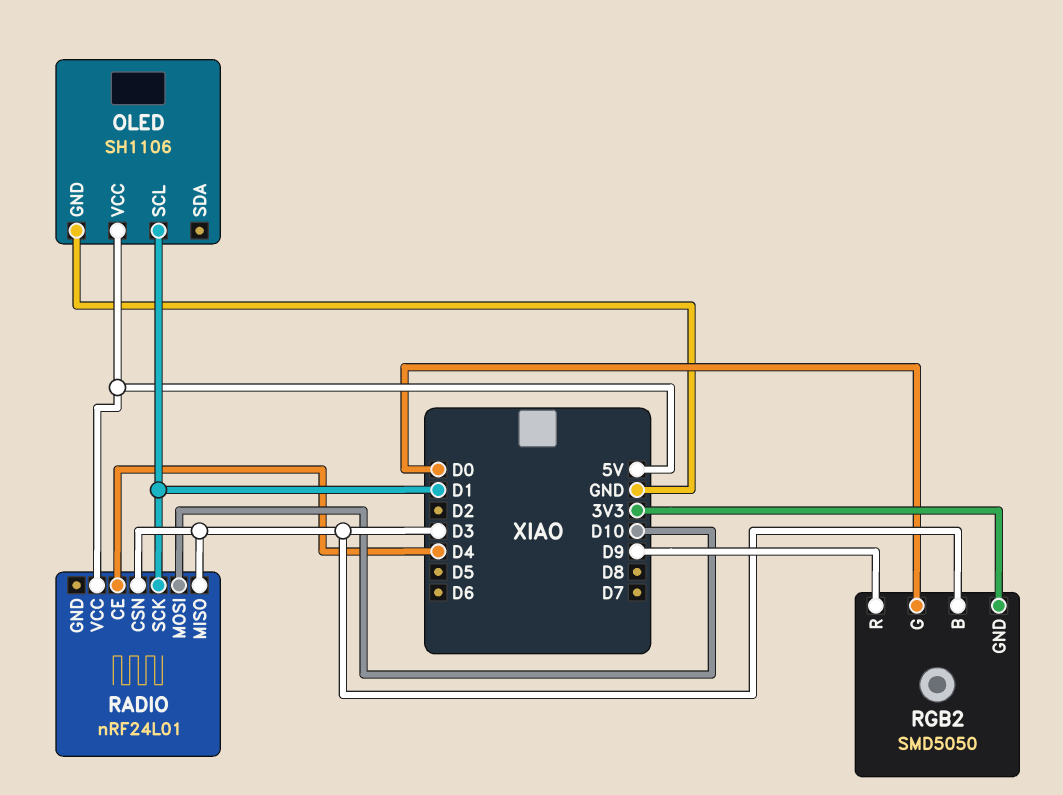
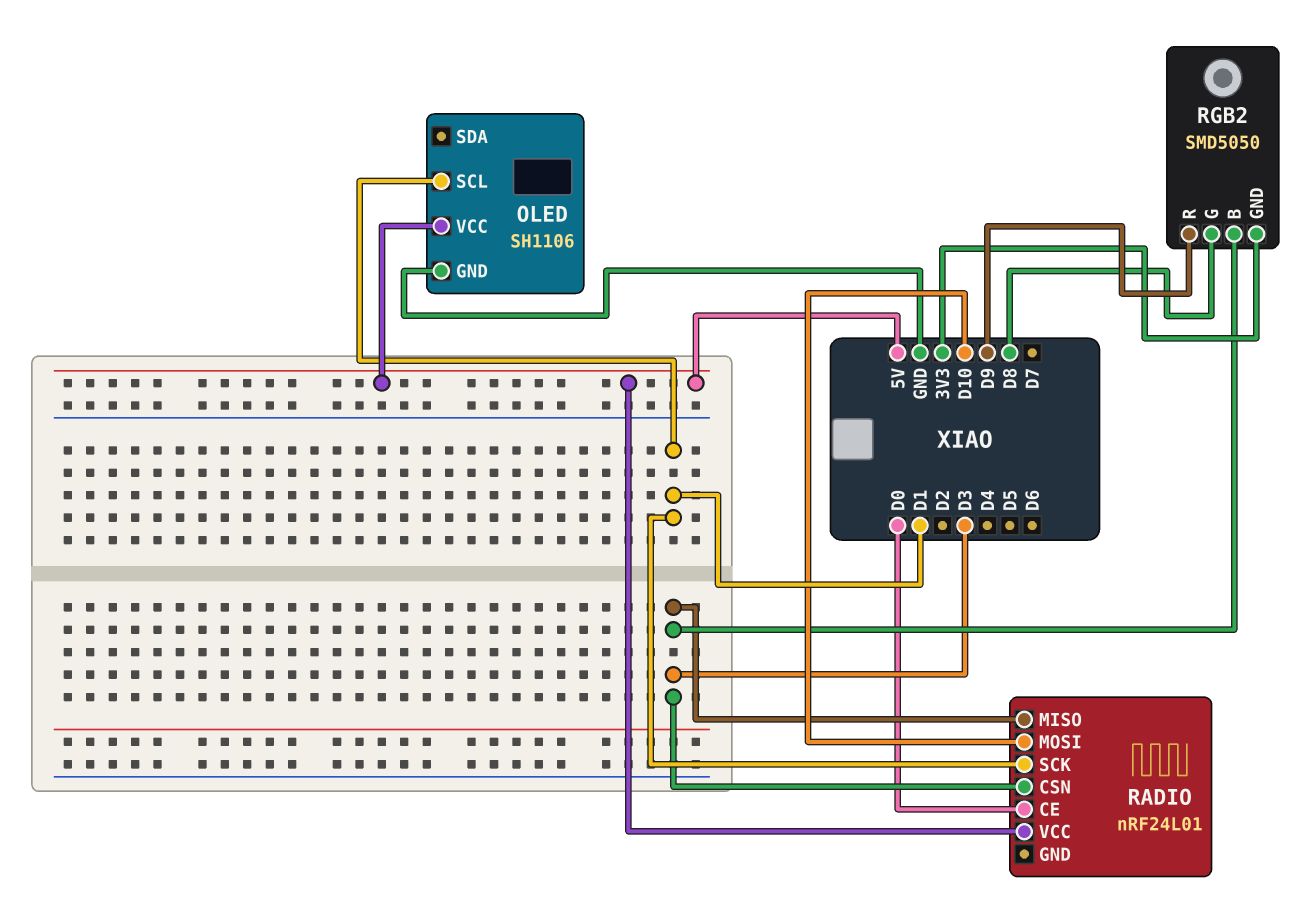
RADIO pin CE: D4 -> D0
RGB2 pin G: D0 -> D8

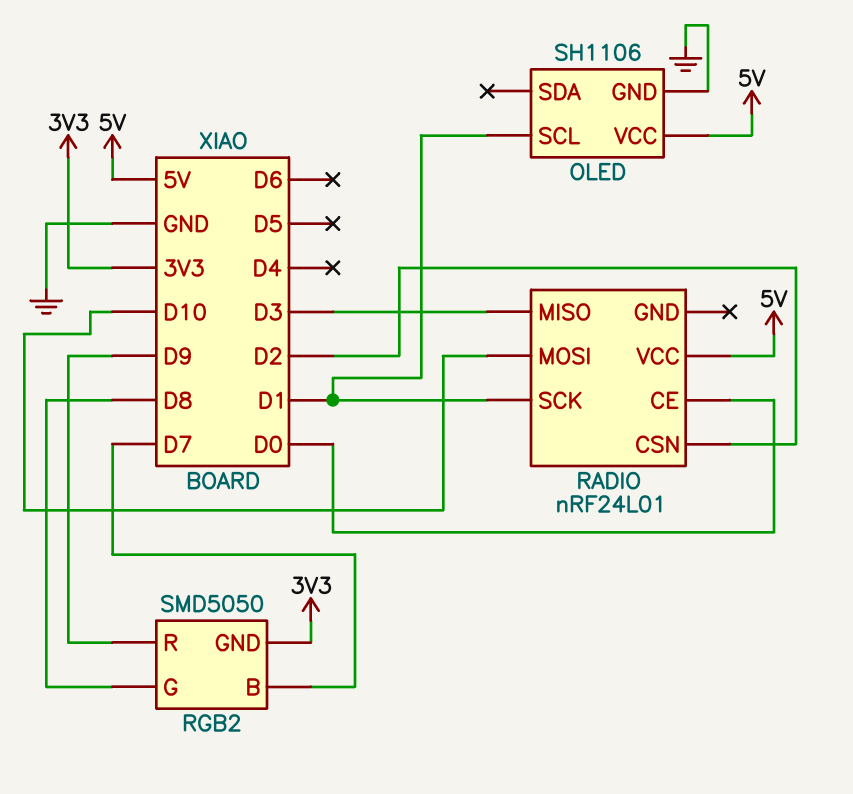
RADIO pin CSN: D3 -> D2
RGB2 pin B: D3 -> D7

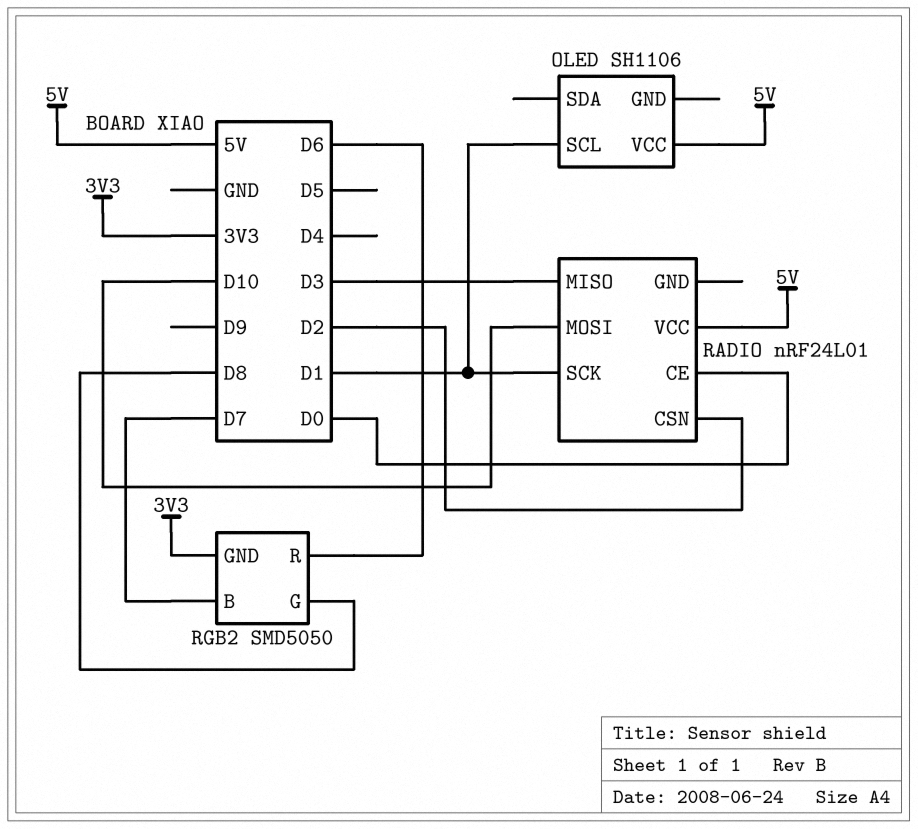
OLED pin GND: GND -> none
RGB2 pin R: D9 -> D6

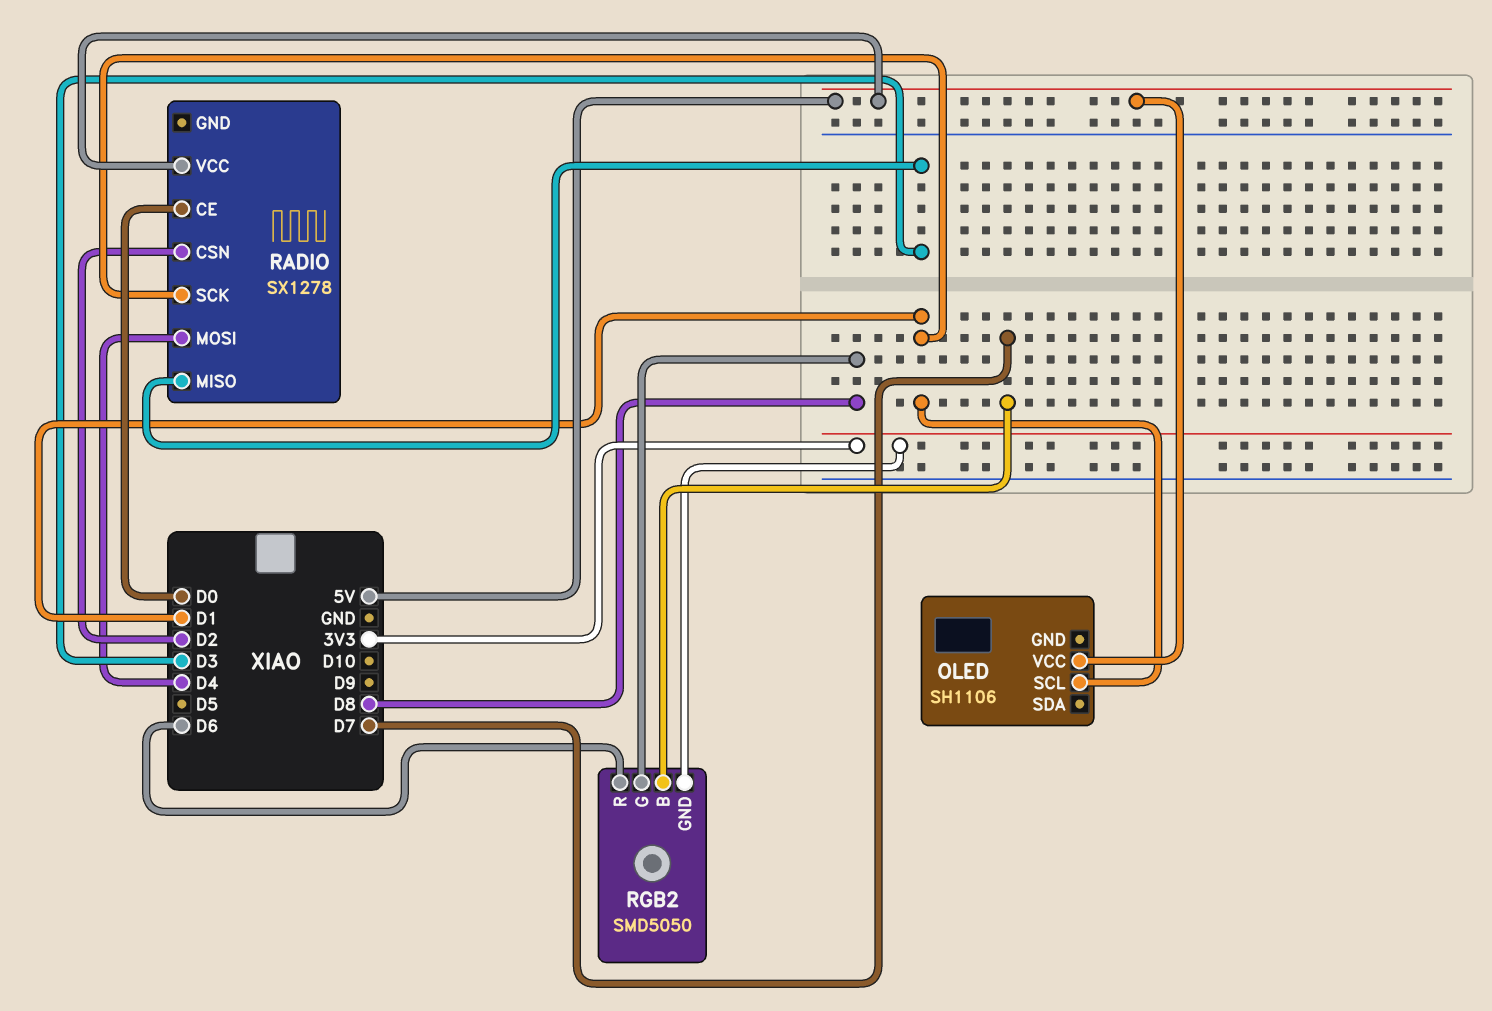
RADIO: nRF24L01 -> SX1278
RADIO pin MOSI: D10 -> D4

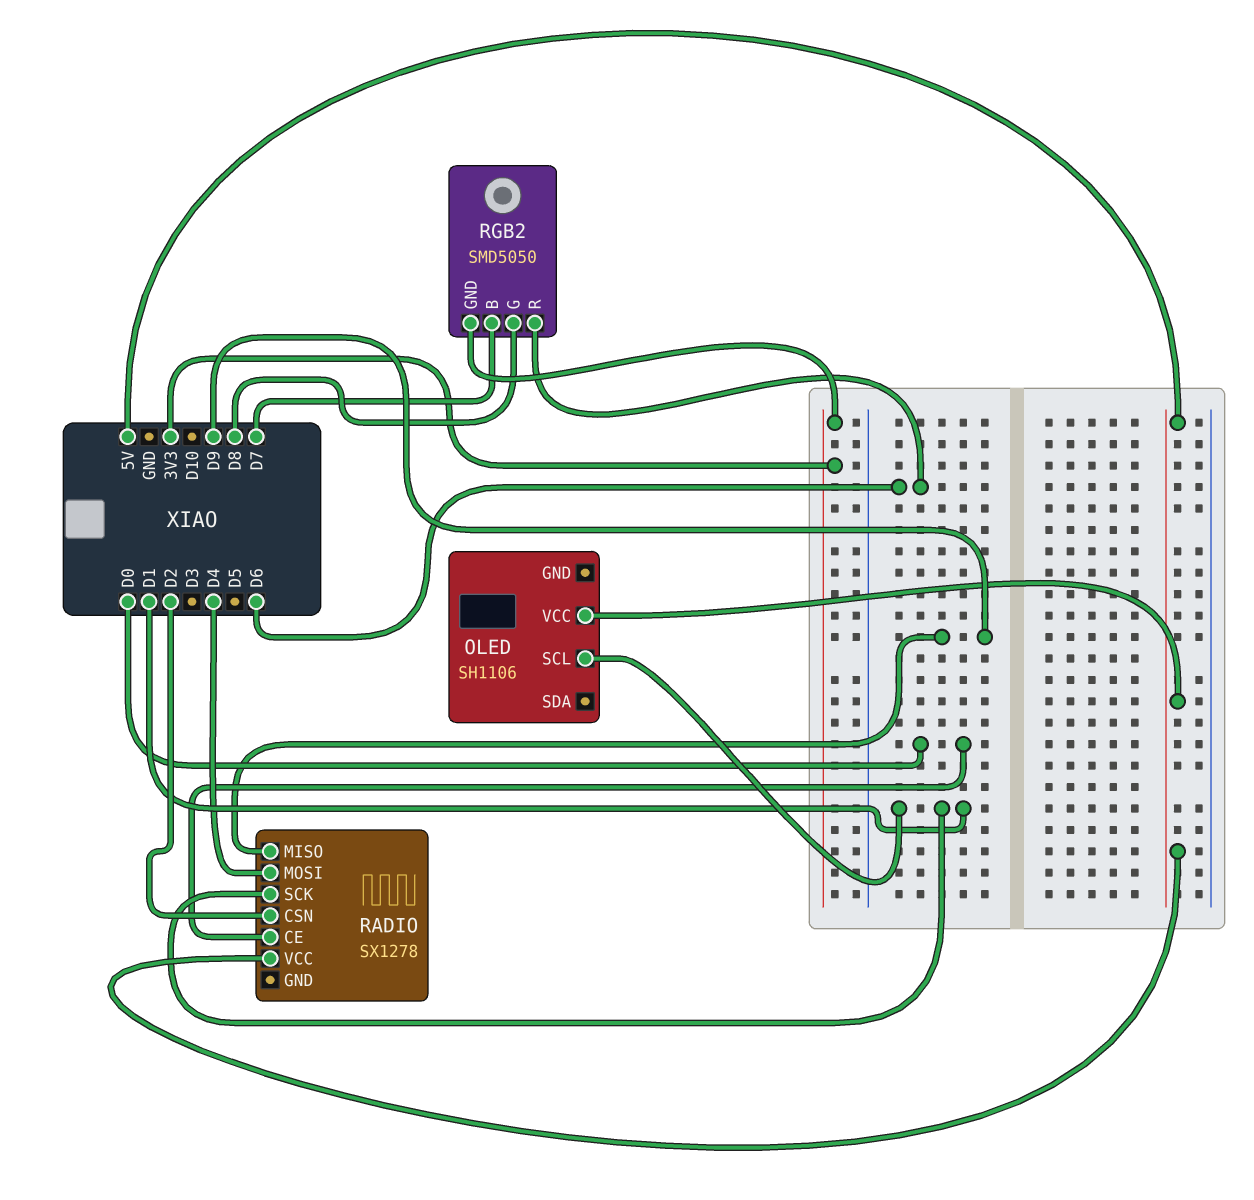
RADIO pin MISO: D3 -> D9

